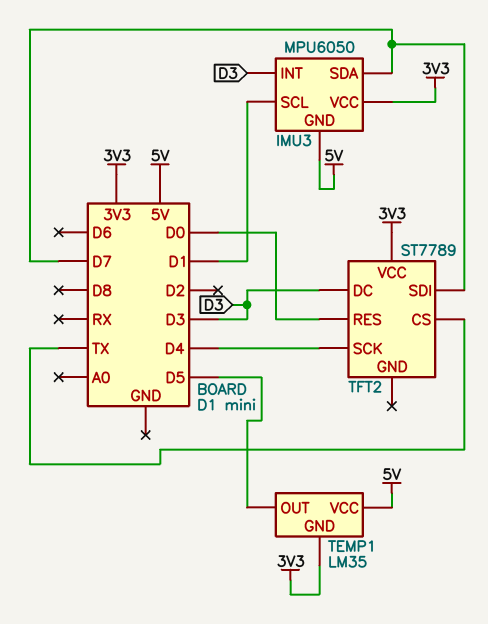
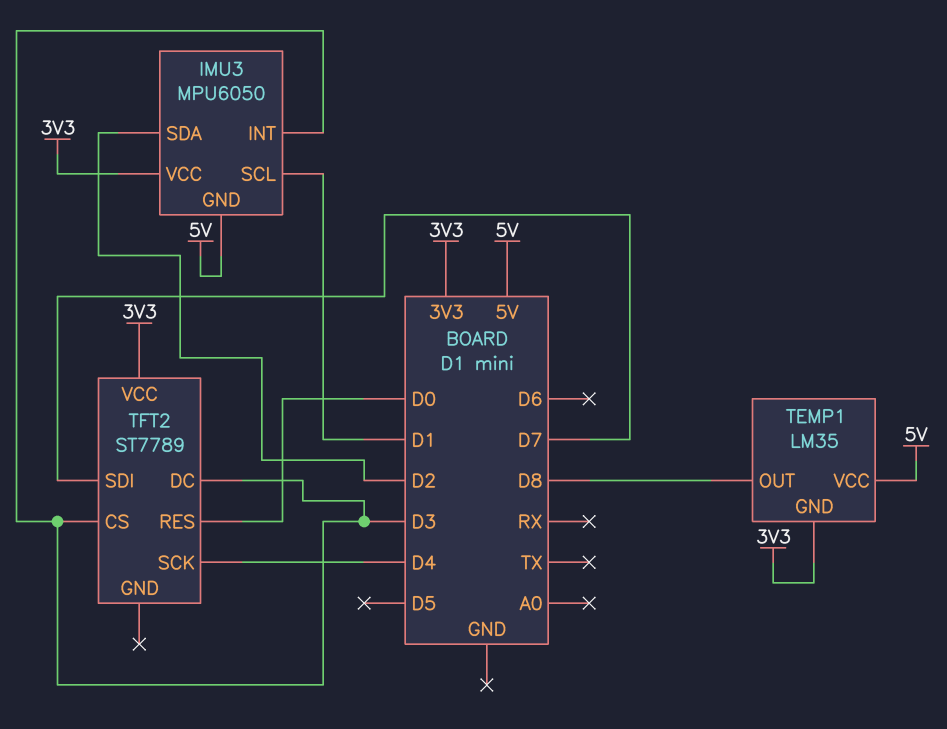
IMU3 pin SDA: D7 -> D2
TEMP1 pin OUT: D5 -> D8
TFT2 pin CS: TX -> D3

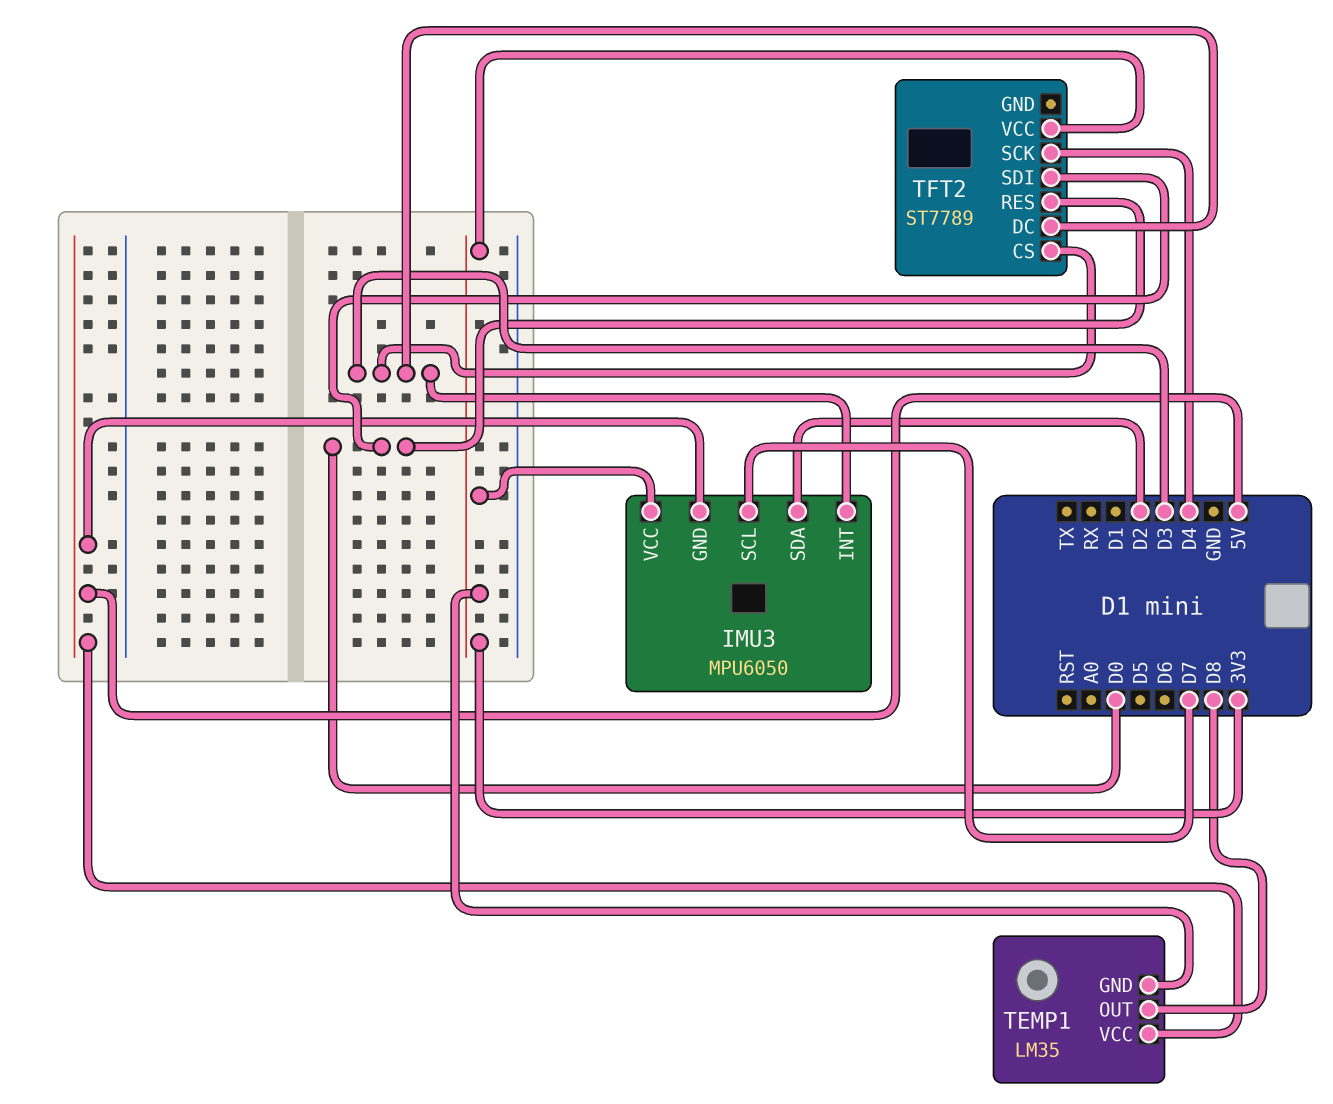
IMU3 pin SCL: D1 -> D7
TFT2 pin SDI: D7 -> D0

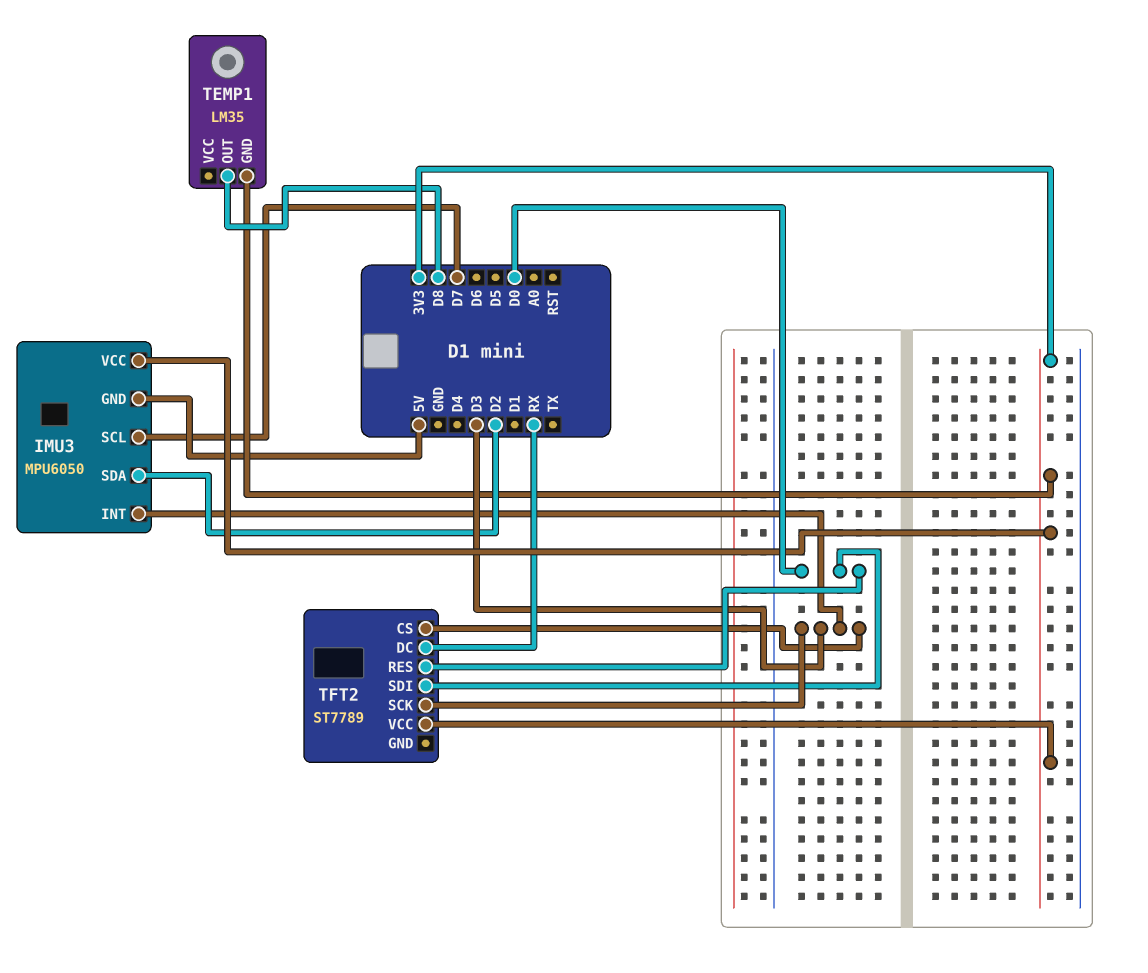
TEMP1 pin VCC: 5V -> none
TFT2 pin DC: D3 -> RX
TFT2 pin SCK: D4 -> D3

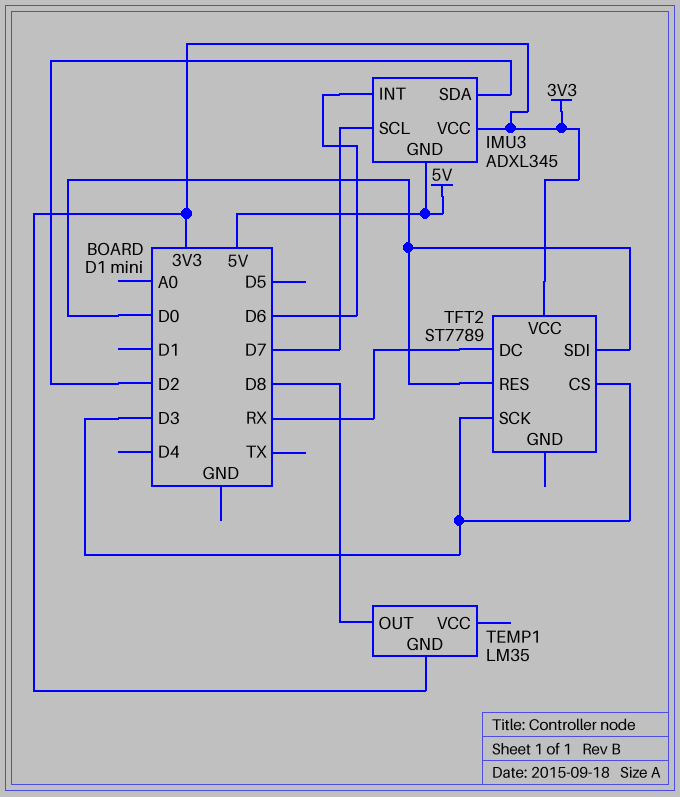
IMU3: MPU6050 -> ADXL345
IMU3 pin INT: D3 -> D6

